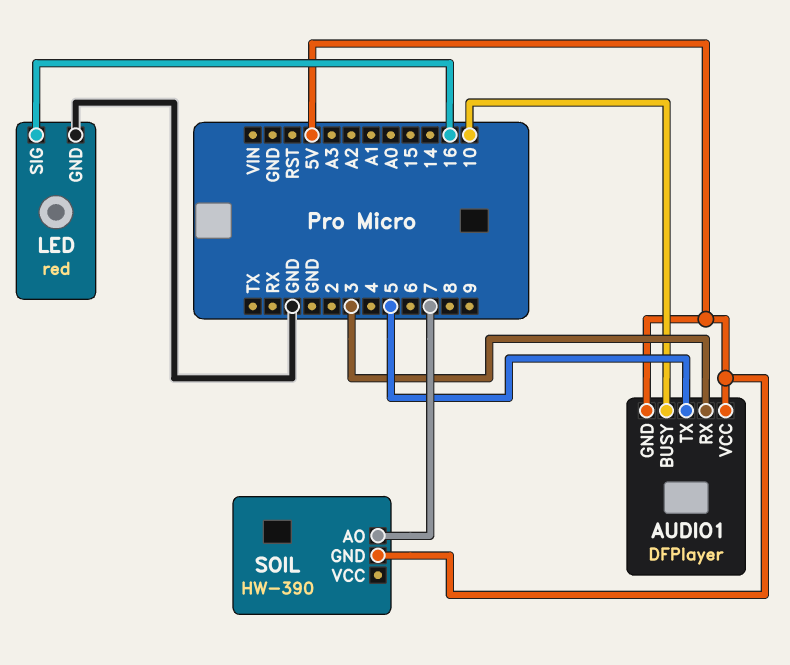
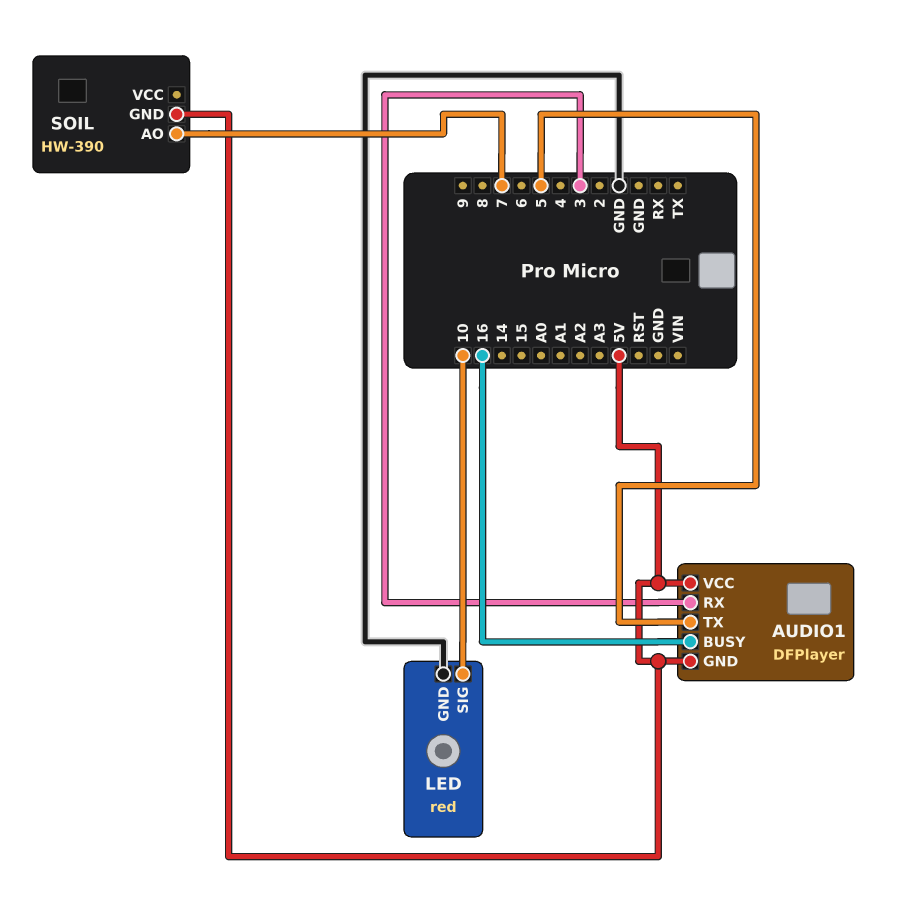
AUDIO1 pin BUSY: 10 -> 16
LED pin SIG: 16 -> 10

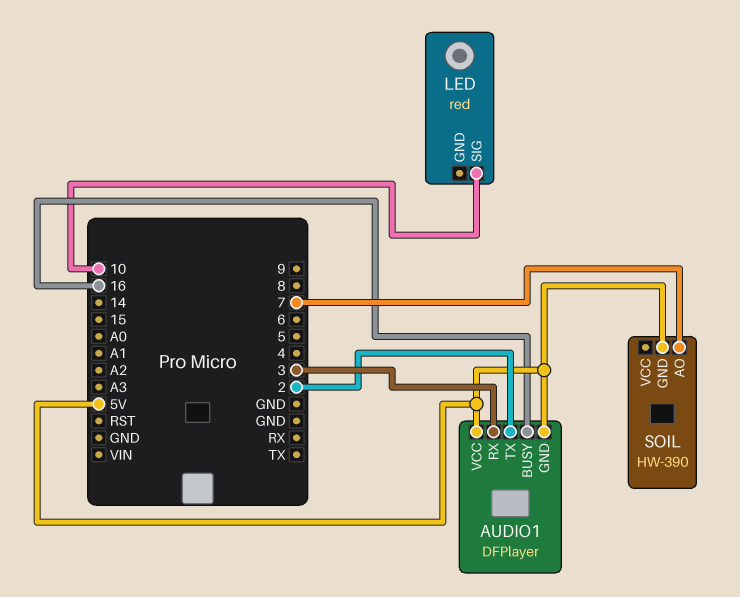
AUDIO1 pin TX: 5 -> 2
LED pin GND: GND -> none

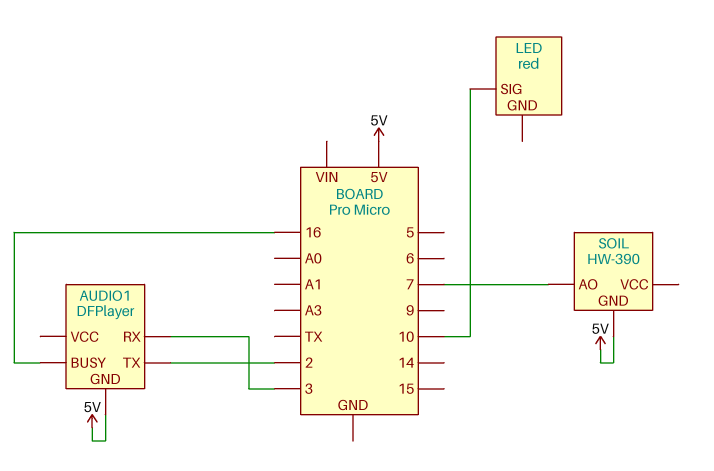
AUDIO1 pin VCC: 5V -> none

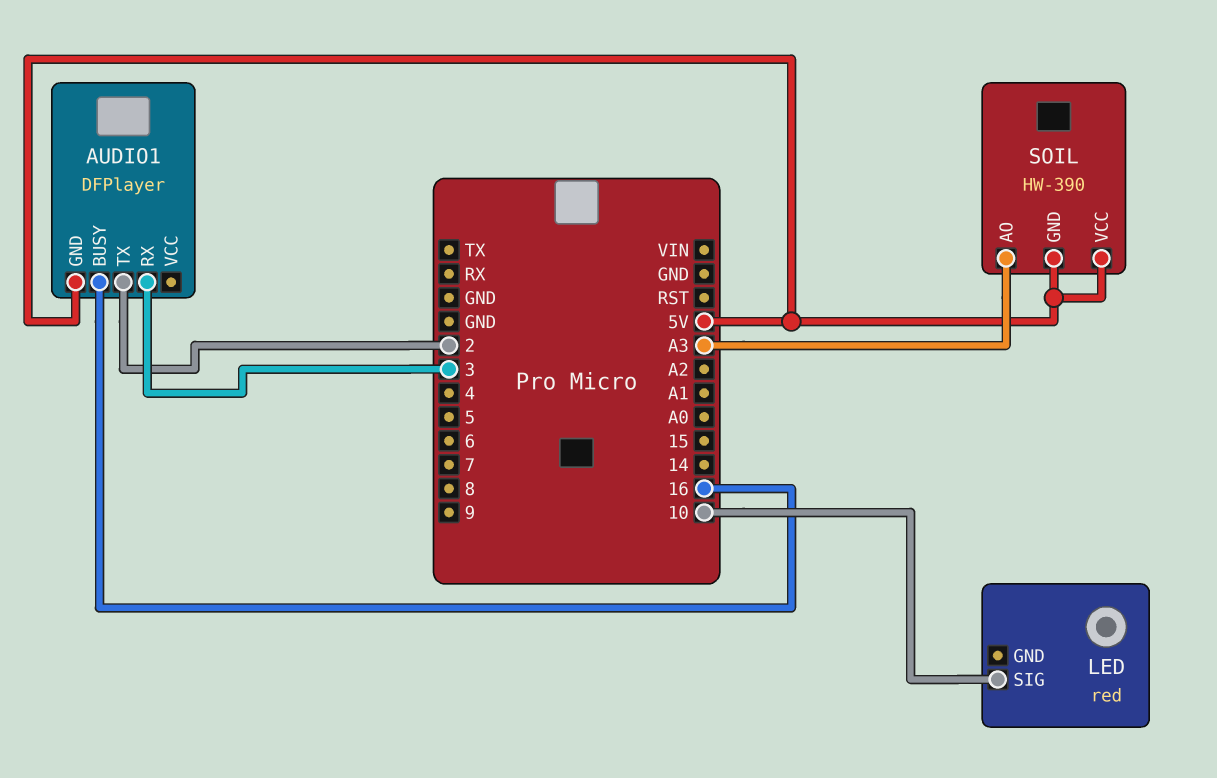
SOIL pin AO: 7 -> A3
SOIL pin VCC: none -> 5V

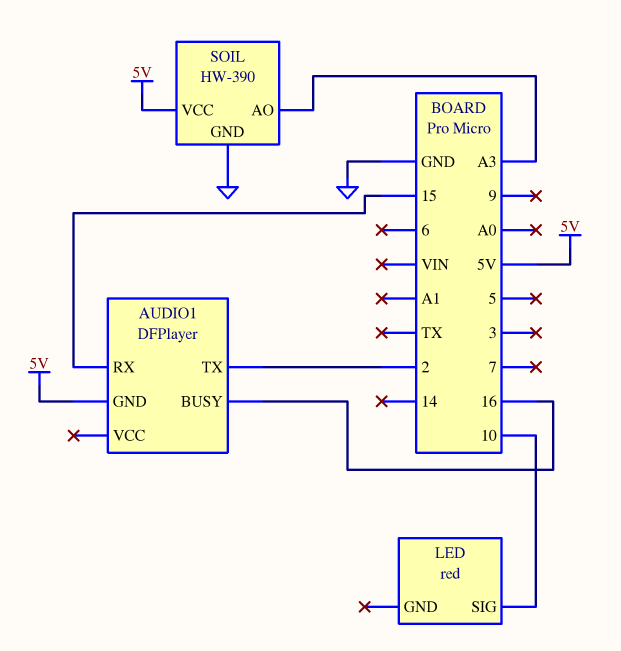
AUDIO1 pin RX: 3 -> 15
SOIL pin GND: 5V -> GND

